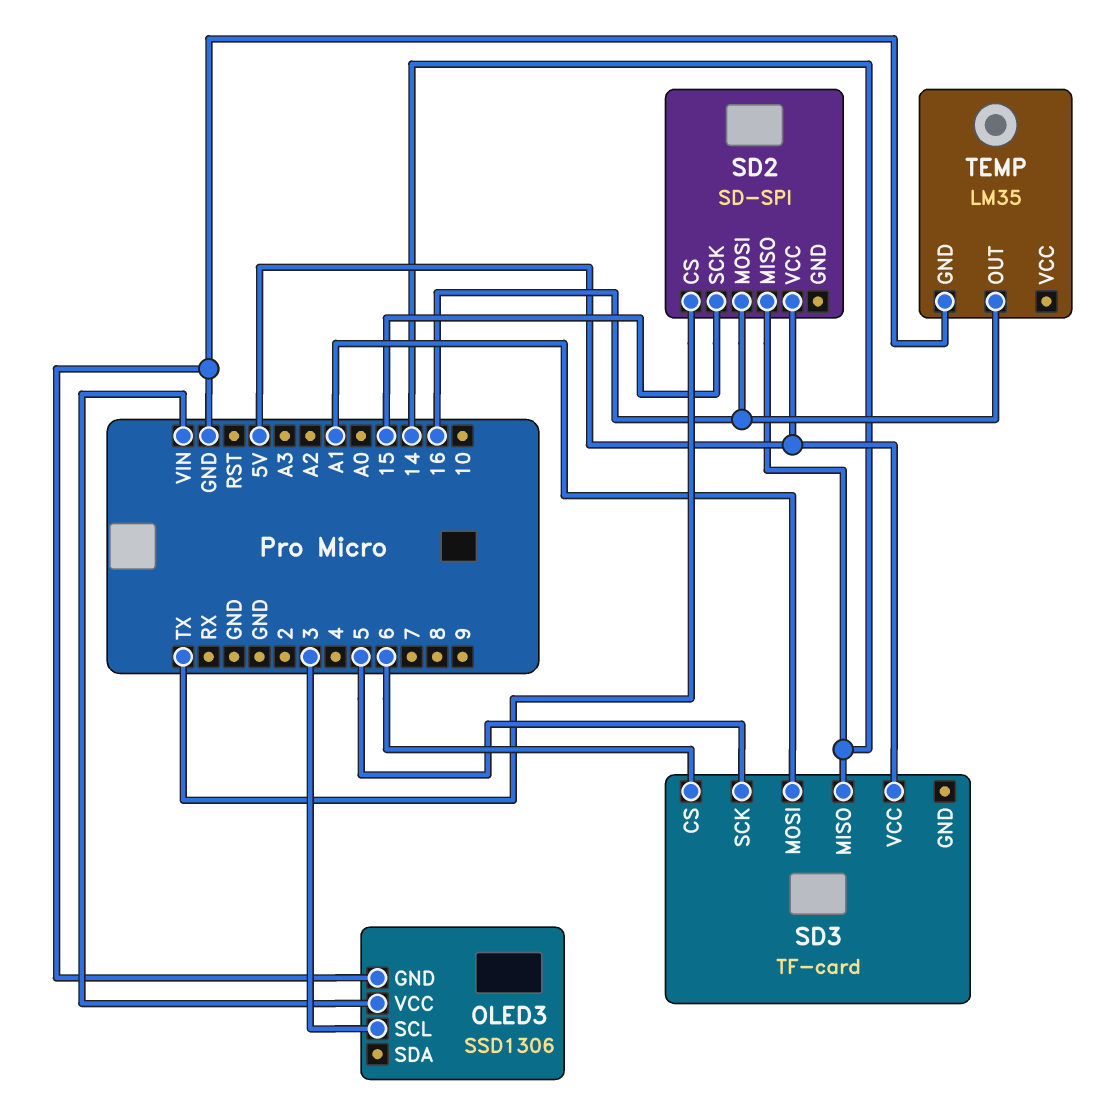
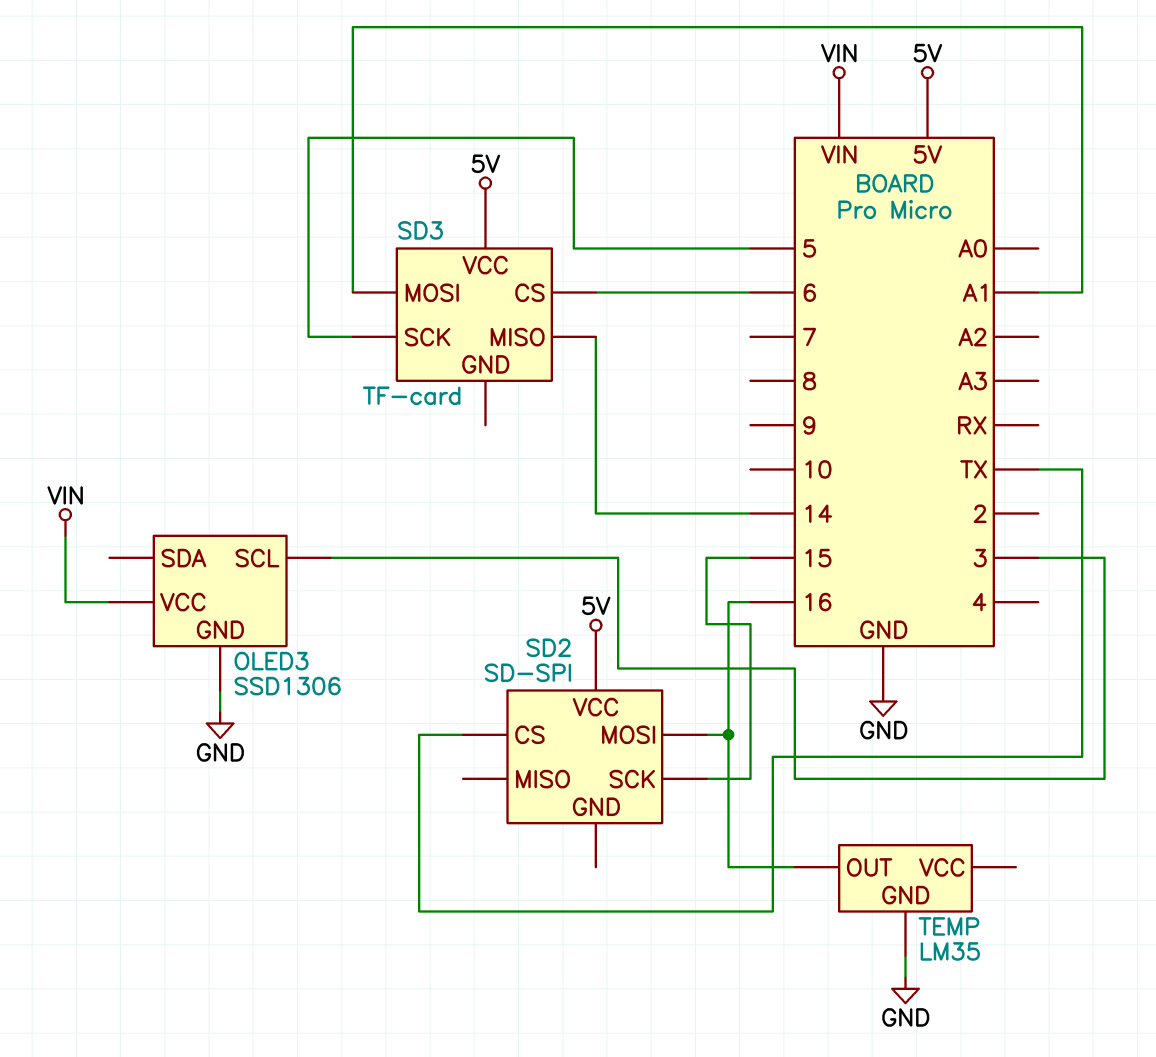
SD2 pin MISO: 14 -> none

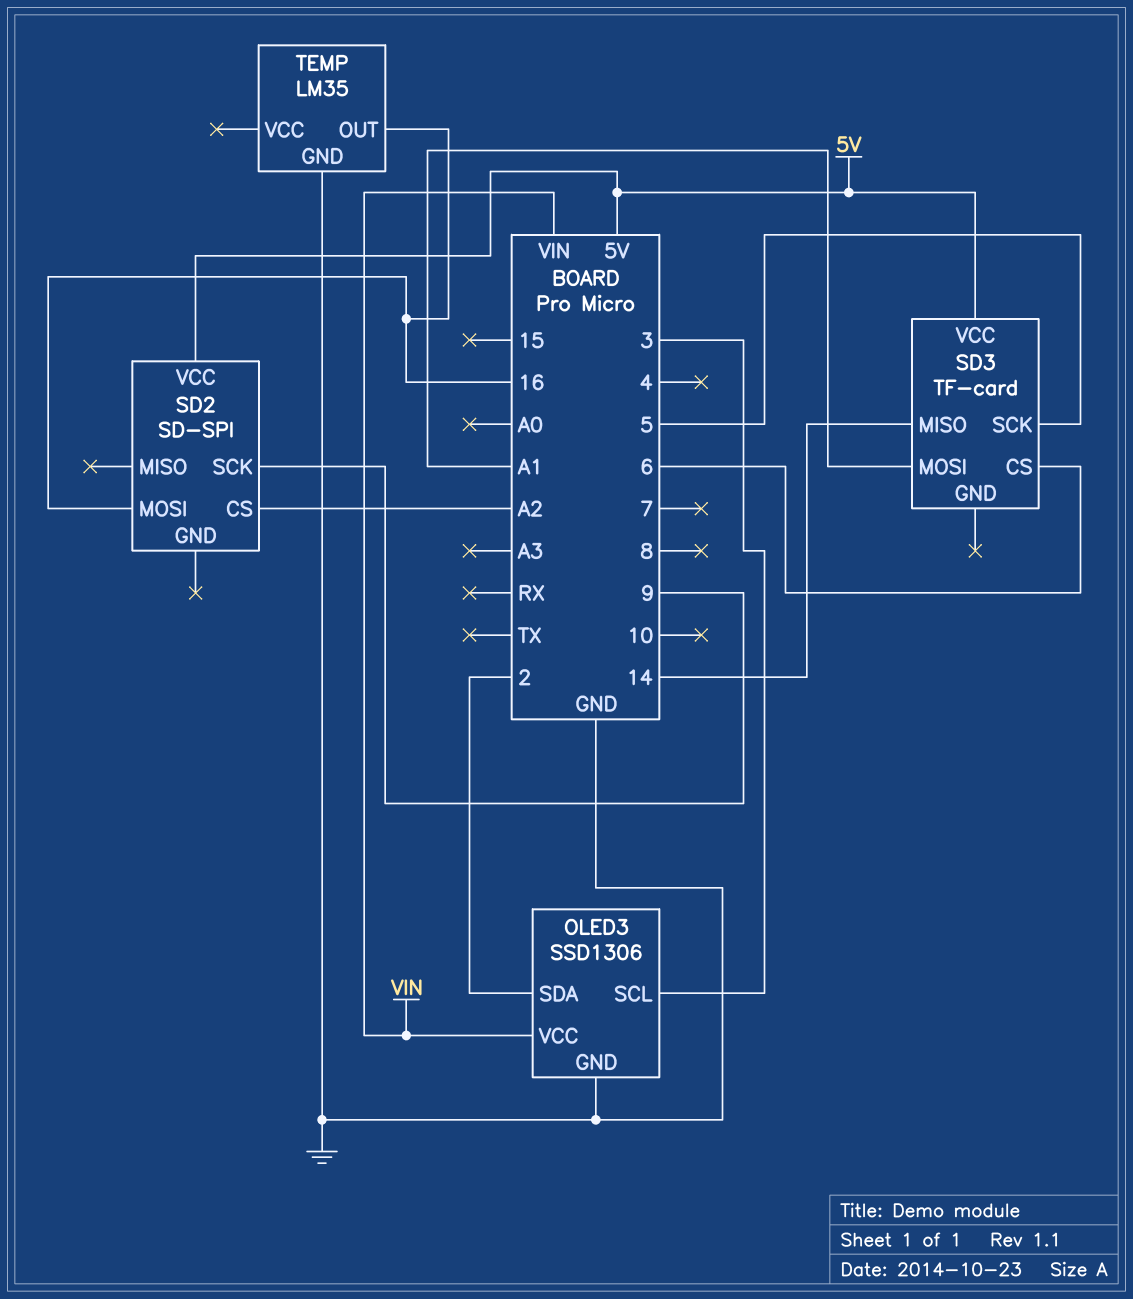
OLED3 pin SDA: none -> 2
SD2 pin CS: TX -> A2
SD2 pin SCK: 15 -> 9

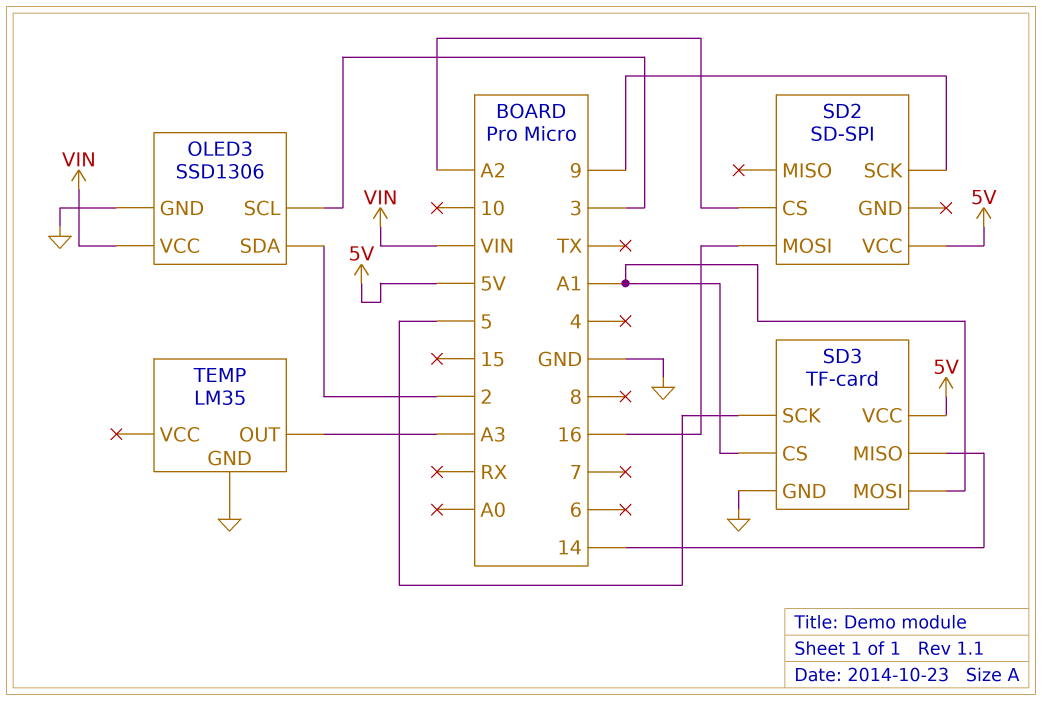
SD3 pin CS: 6 -> A1
SD3 pin GND: none -> GND
TEMP pin OUT: 16 -> A3

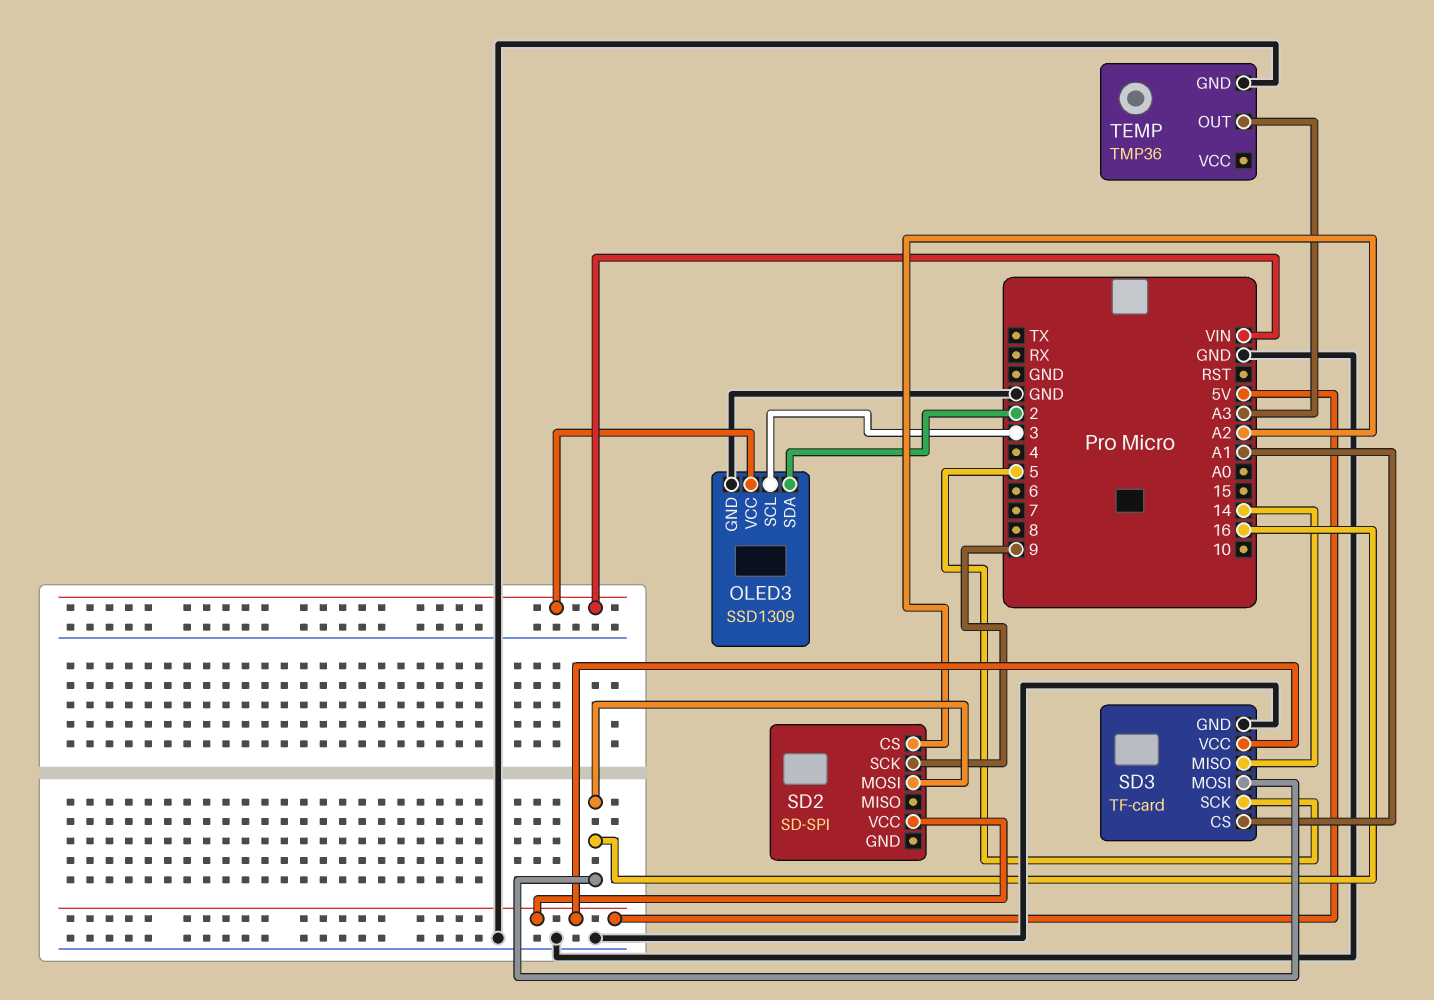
OLED3: SSD1306 -> SSD1309
SD3 pin MOSI: A1 -> 16
TEMP: LM35 -> TMP36

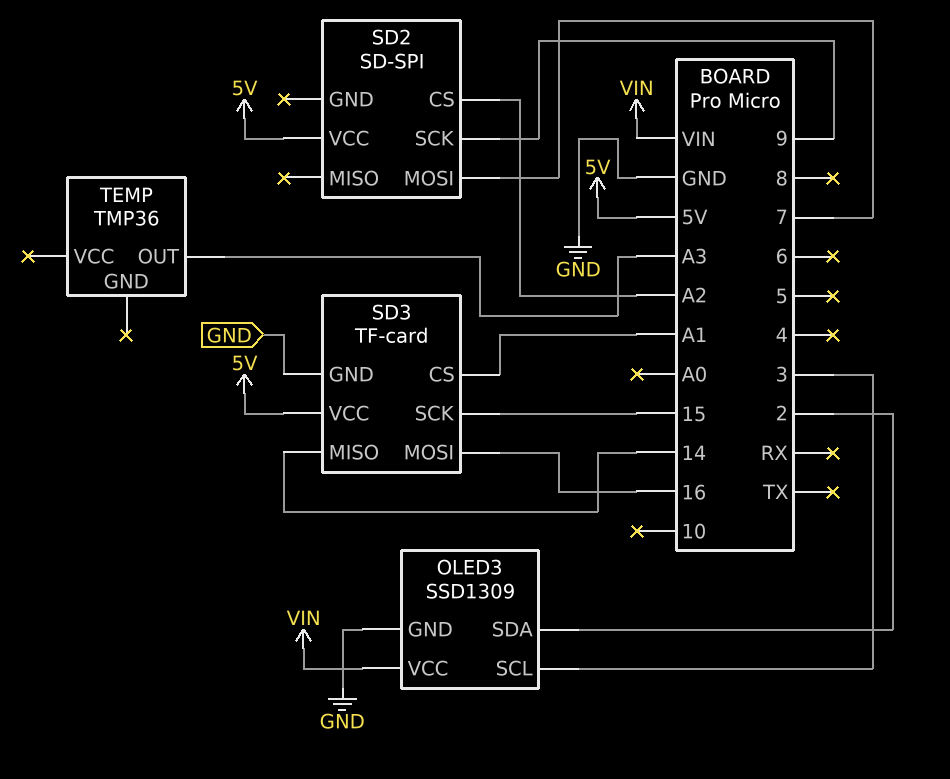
SD2 pin MOSI: 16 -> 7
SD3 pin SCK: 5 -> 15
TEMP pin GND: GND -> none

